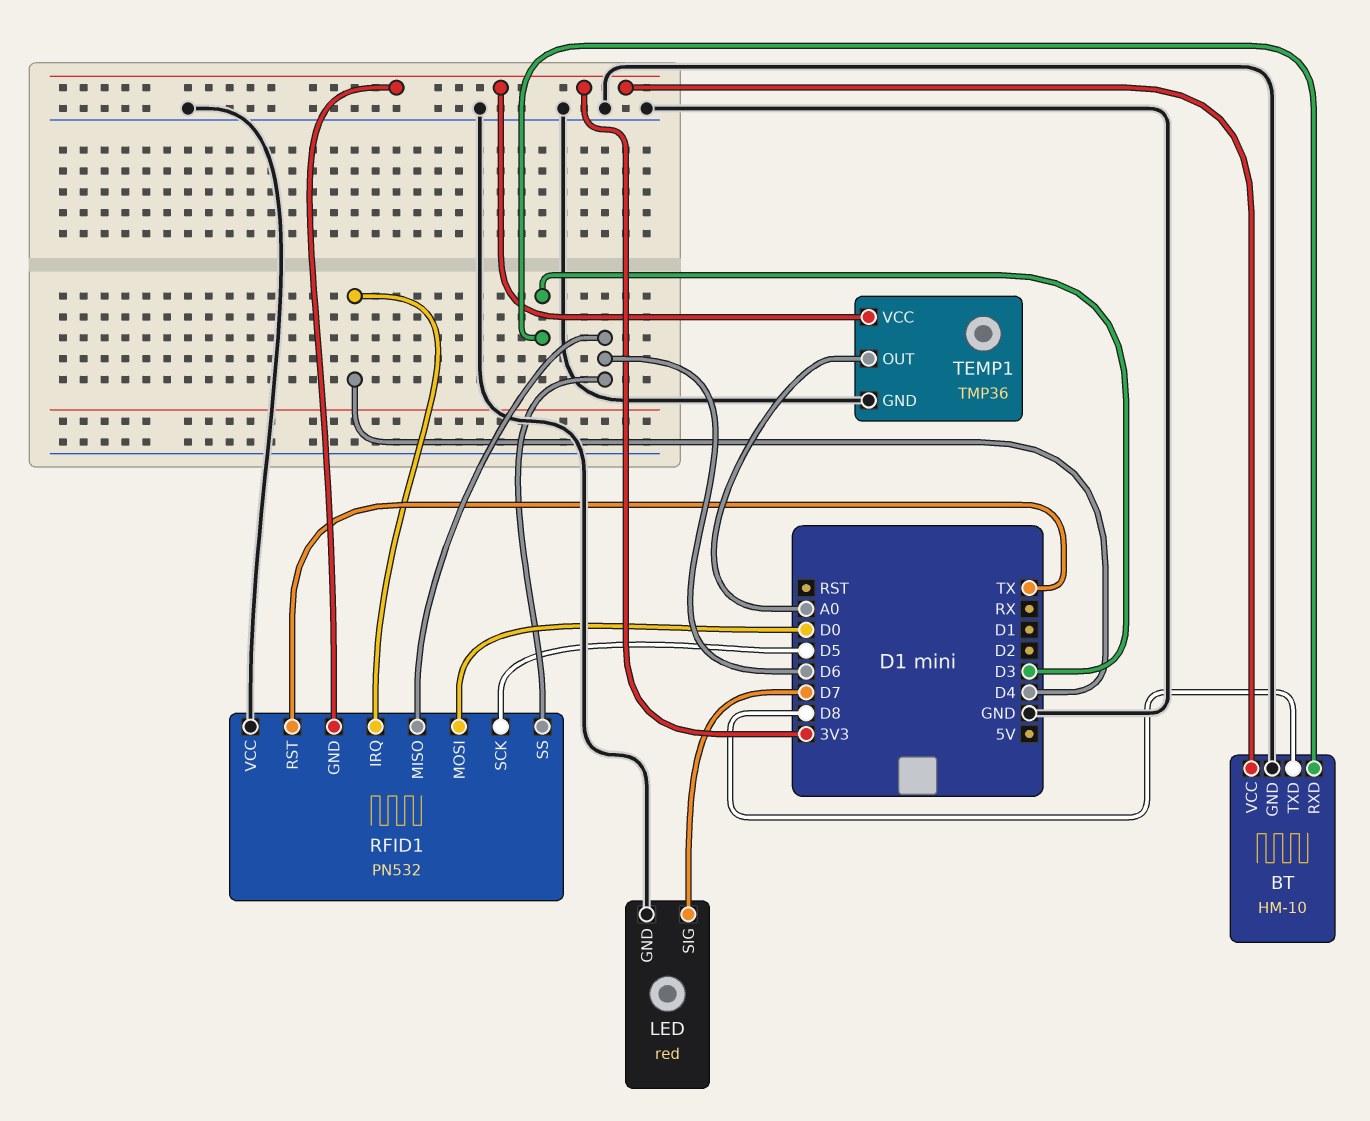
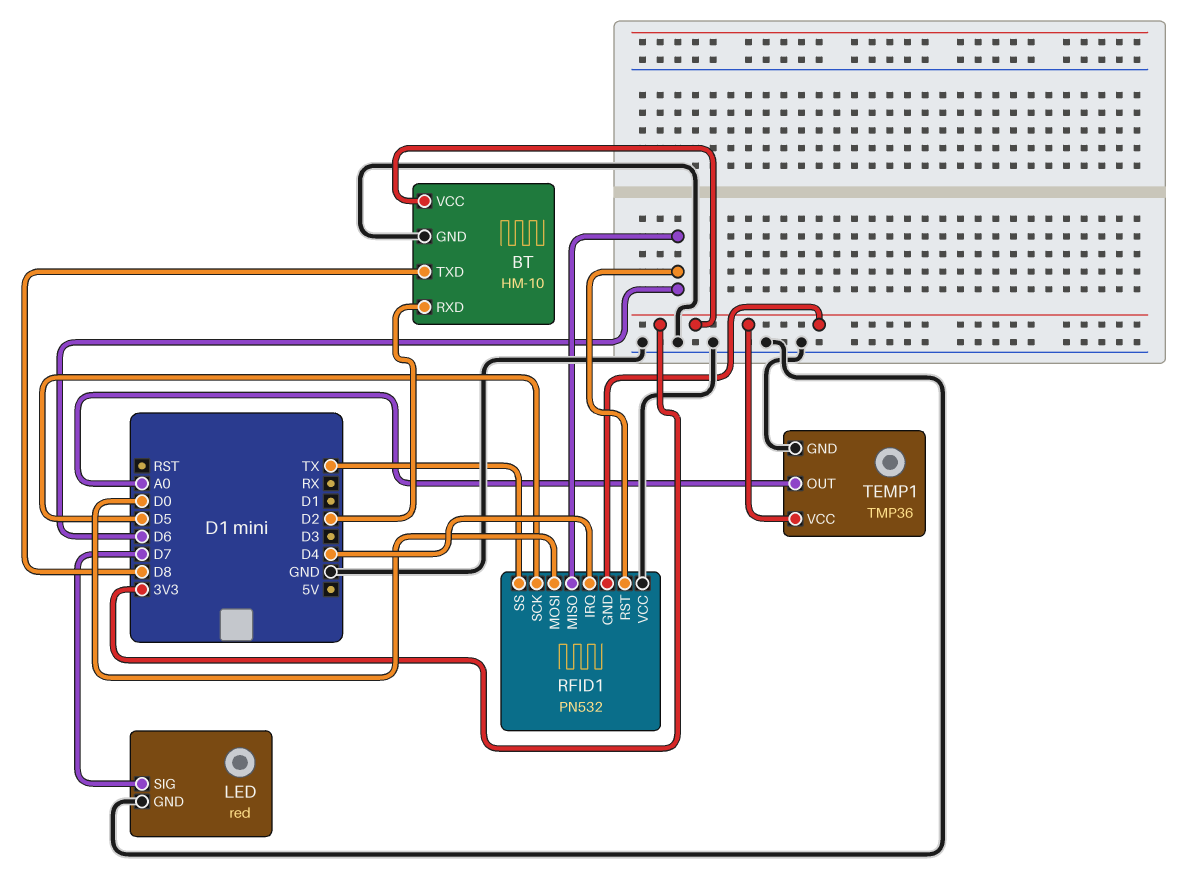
BT pin RXD: D3 -> D2
RFID1 pin RST: TX -> D6
RFID1 pin SS: D6 -> TX

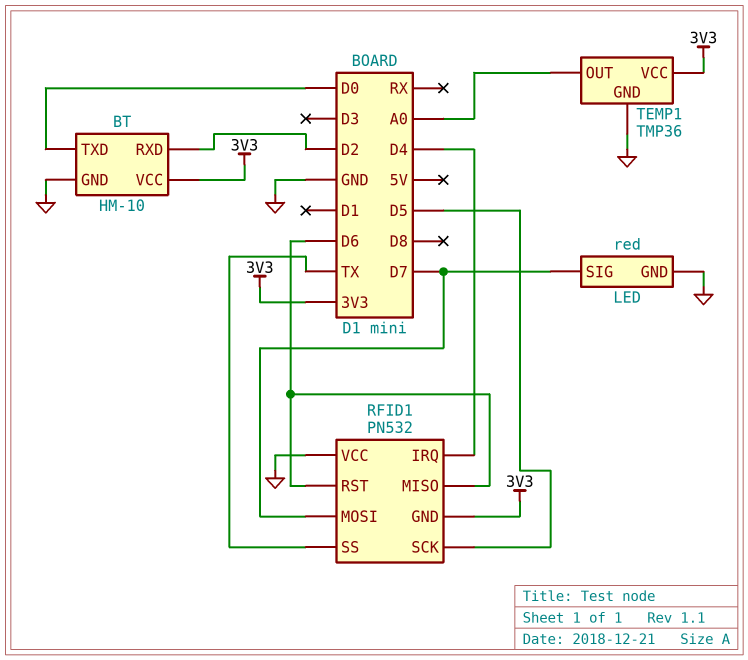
BT pin TXD: D8 -> D0
RFID1 pin MOSI: D0 -> D7

